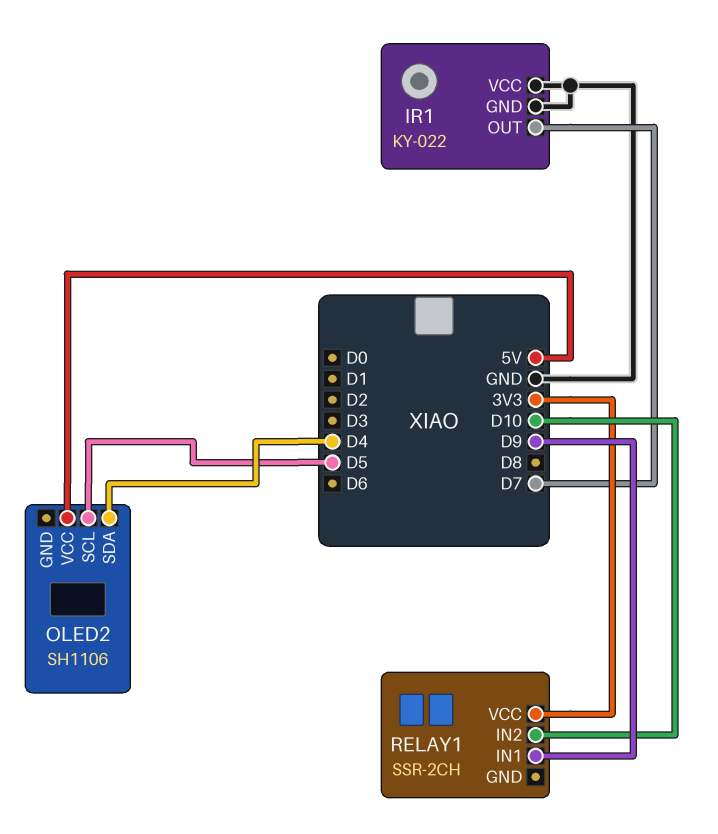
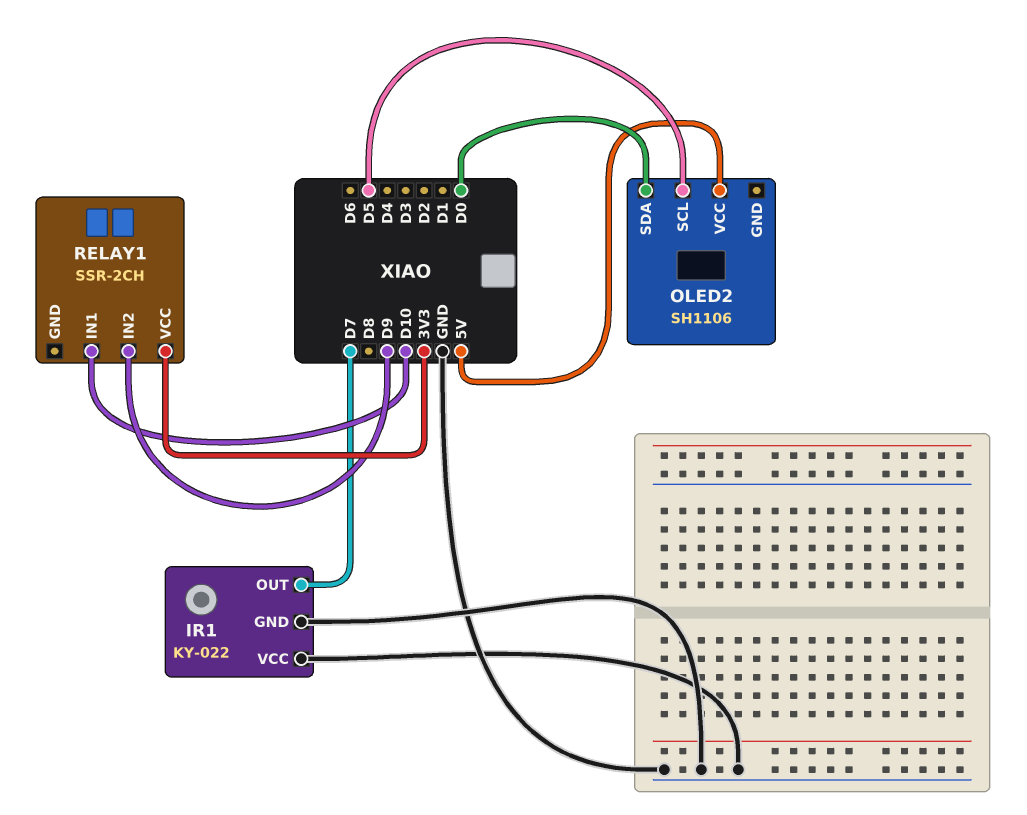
OLED2 pin SDA: D4 -> D0
RELAY1 pin IN1: D9 -> D10
RELAY1 pin IN2: D10 -> D9

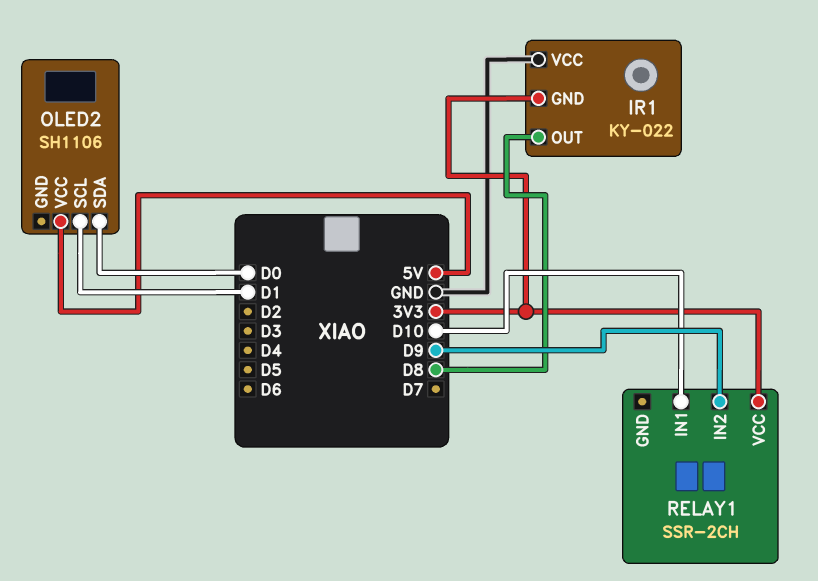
IR1 pin GND: GND -> 3V3
IR1 pin OUT: D7 -> D8
OLED2 pin SCL: D5 -> D1

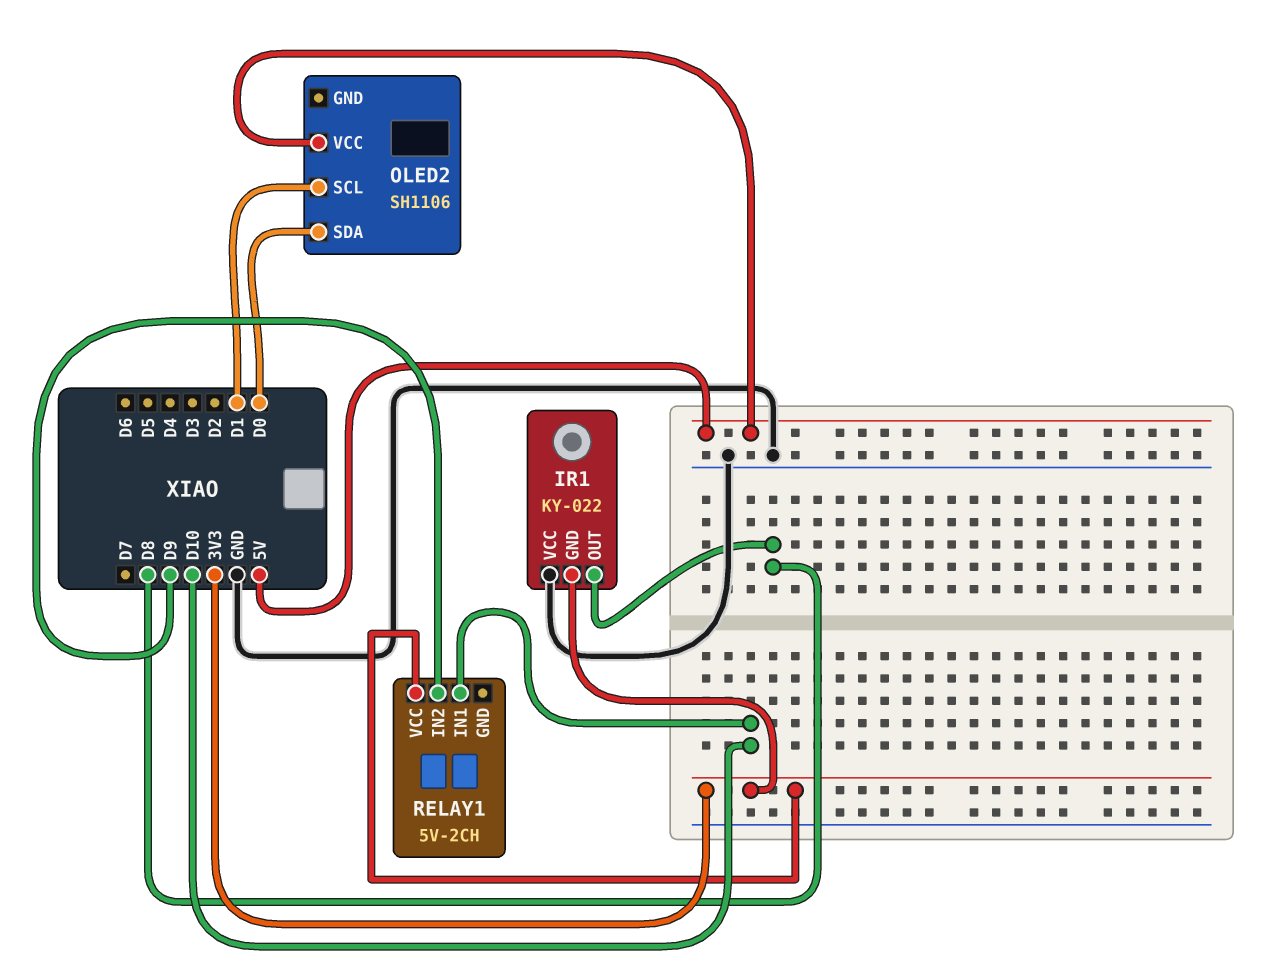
RELAY1: SSR-2CH -> 5V-2CH

